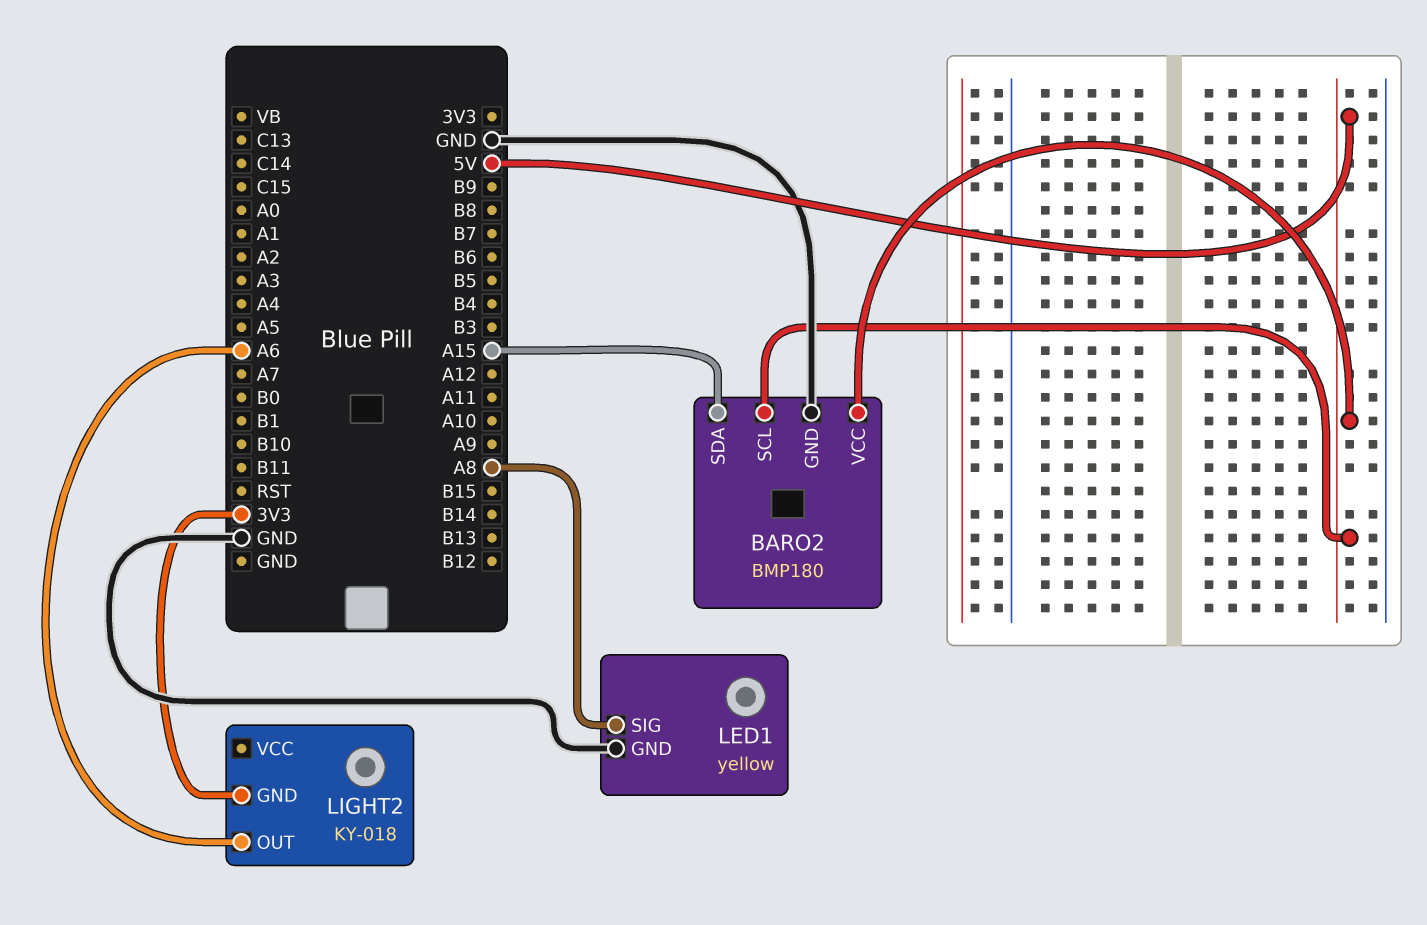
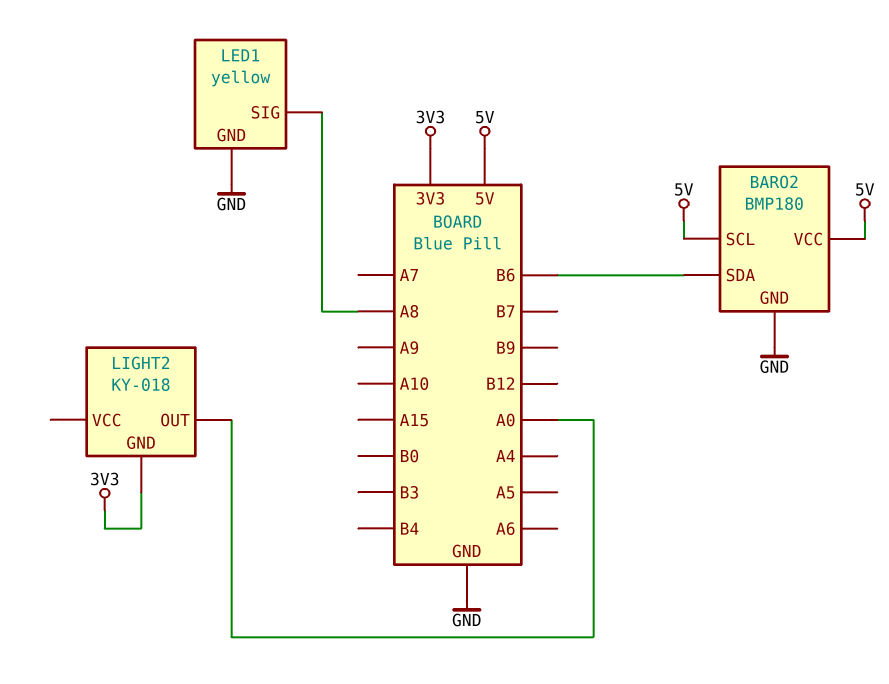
BARO2 pin SDA: A15 -> B6
LIGHT2 pin OUT: A6 -> A0

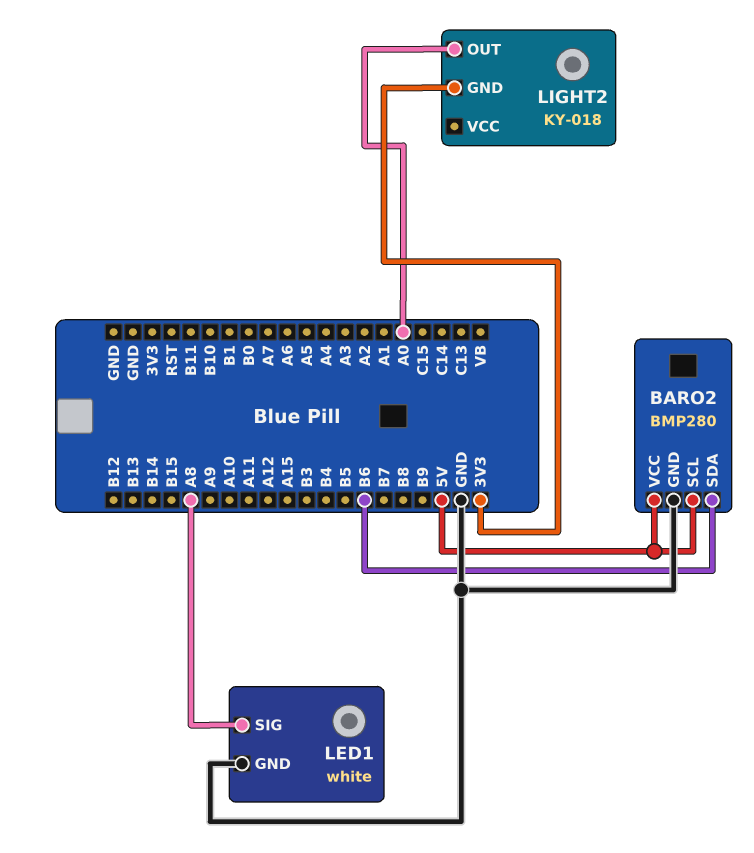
BARO2: BMP180 -> BMP280
LED1: yellow -> white

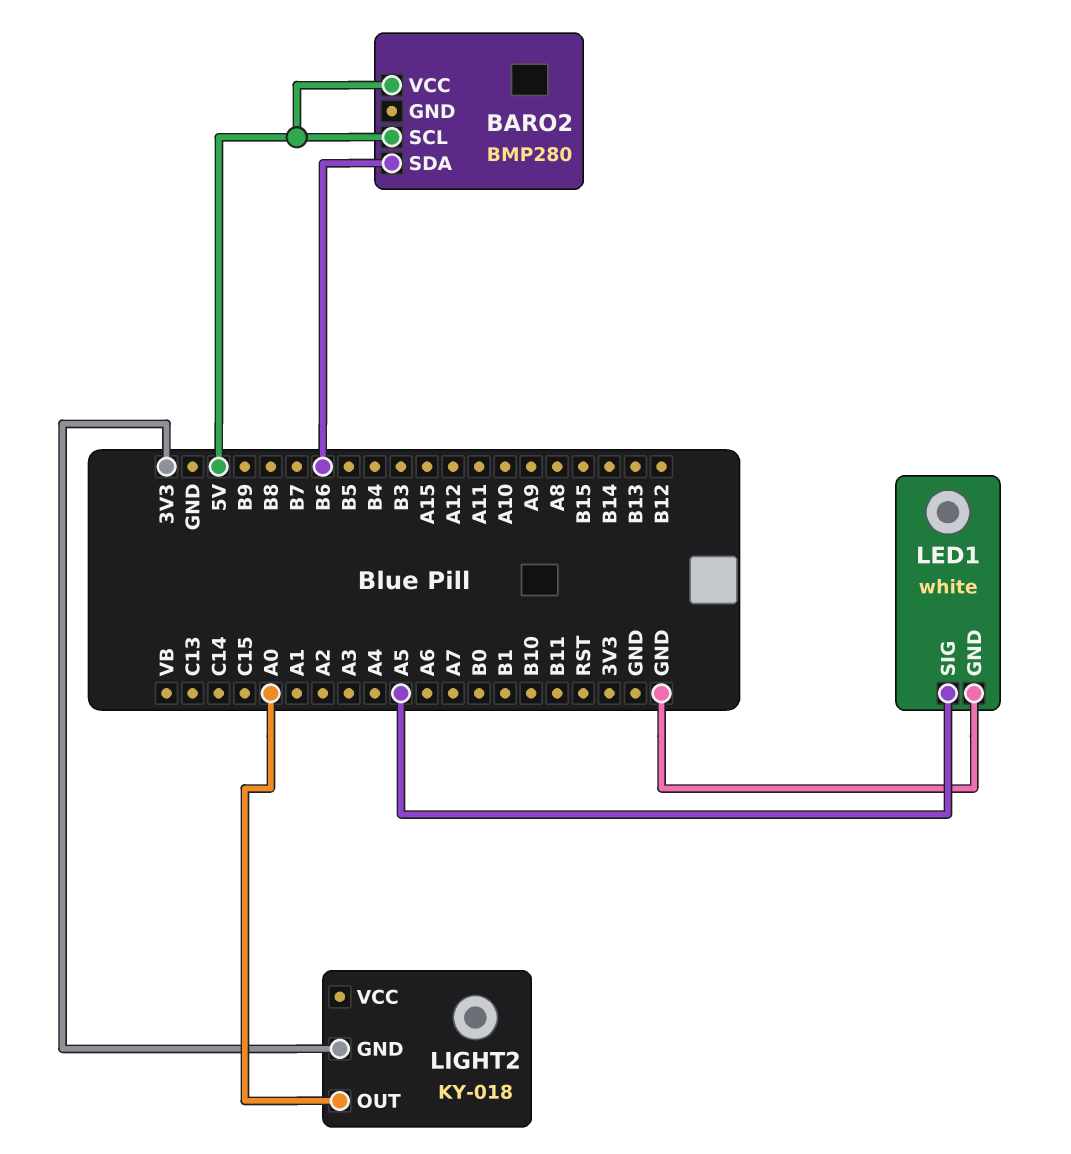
BARO2 pin GND: GND -> none
LED1 pin SIG: A8 -> A5

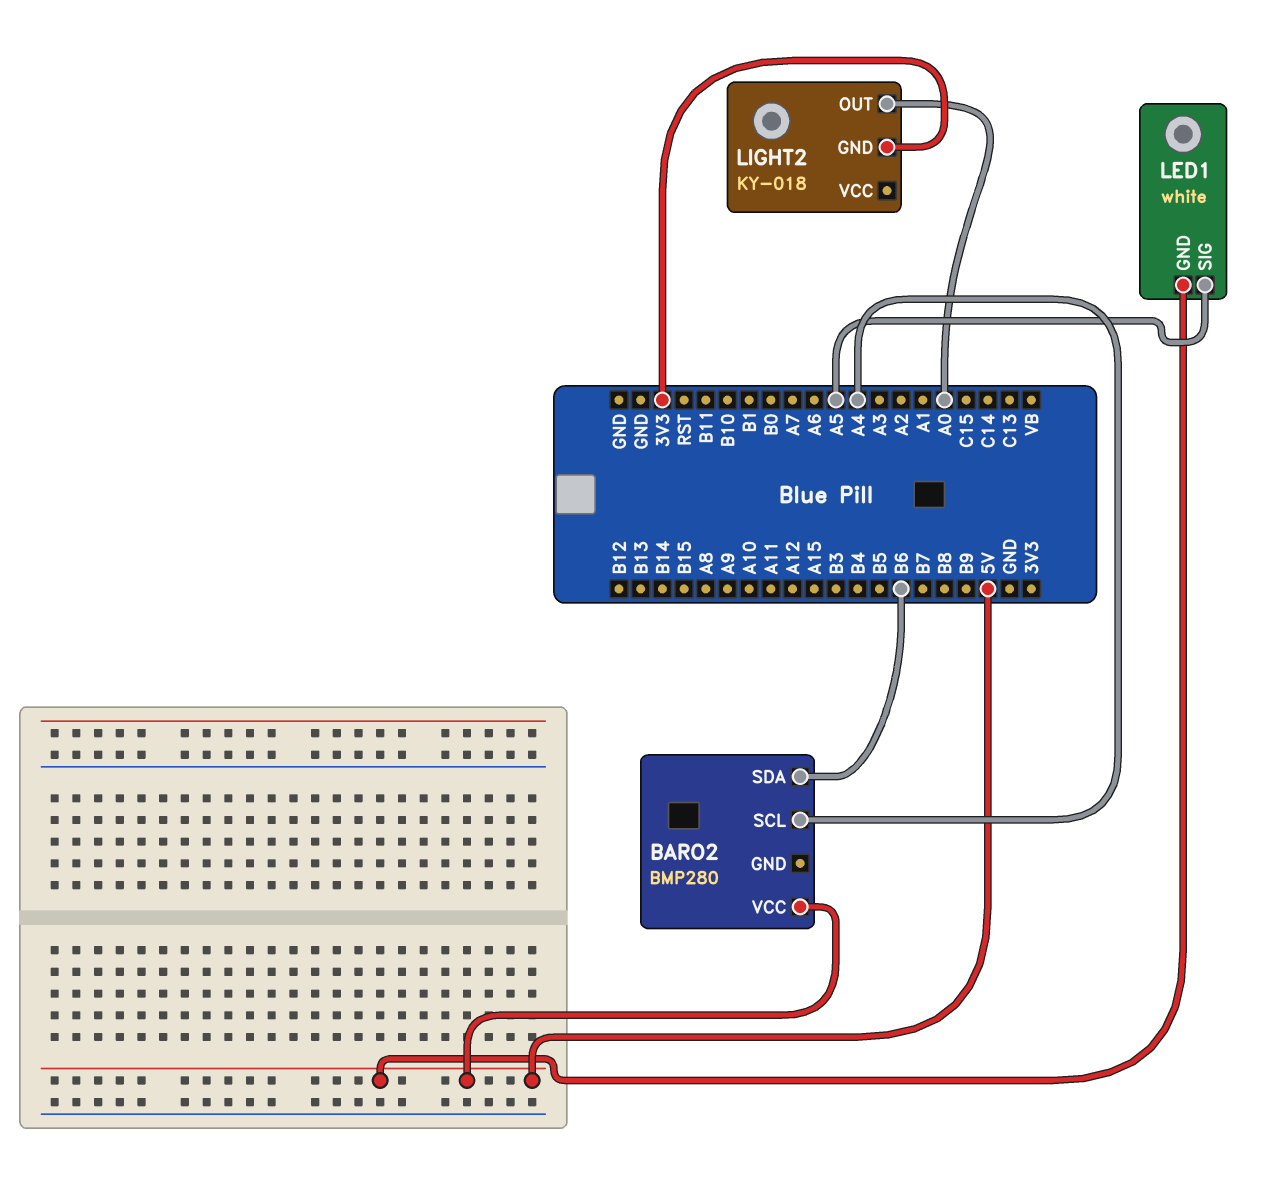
BARO2 pin SCL: 5V -> A4
LED1 pin GND: GND -> 5V

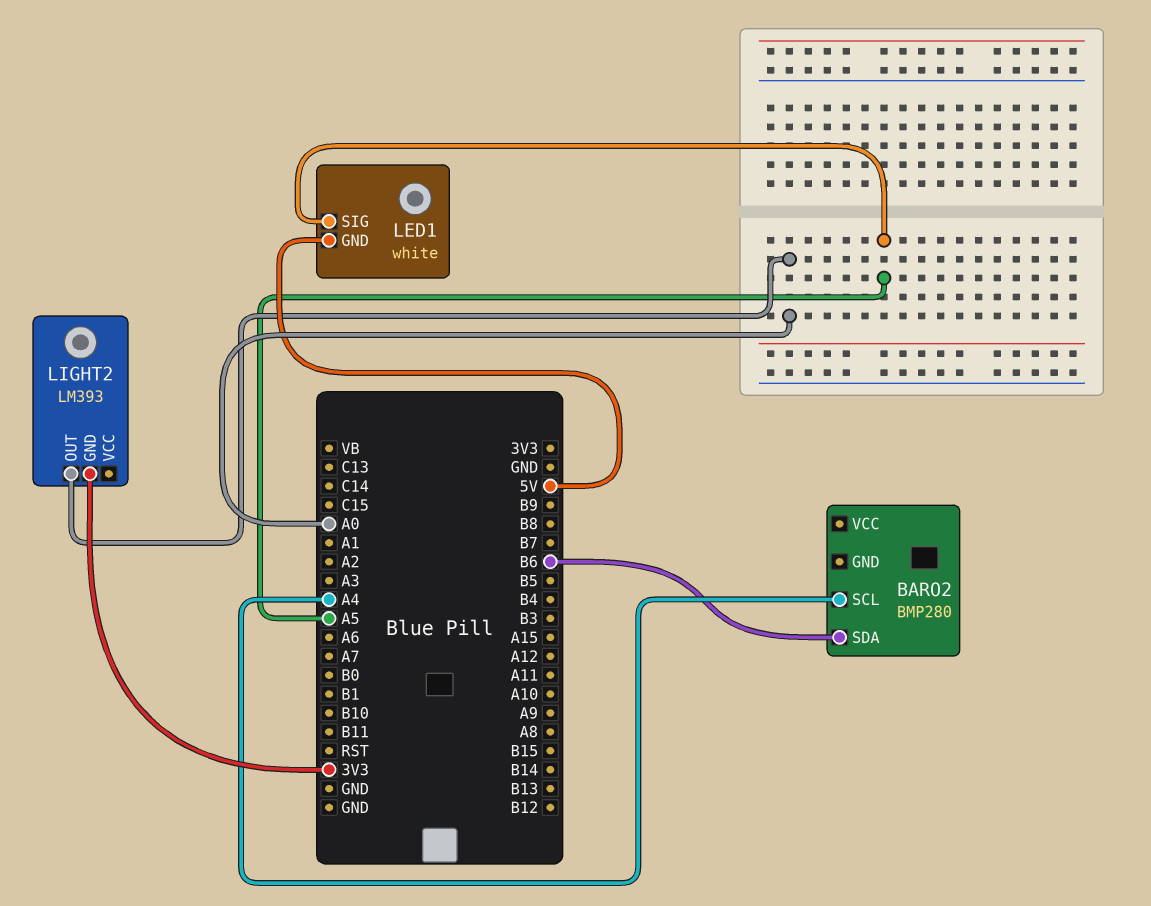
BARO2 pin VCC: 5V -> none
LIGHT2: KY-018 -> LM393

